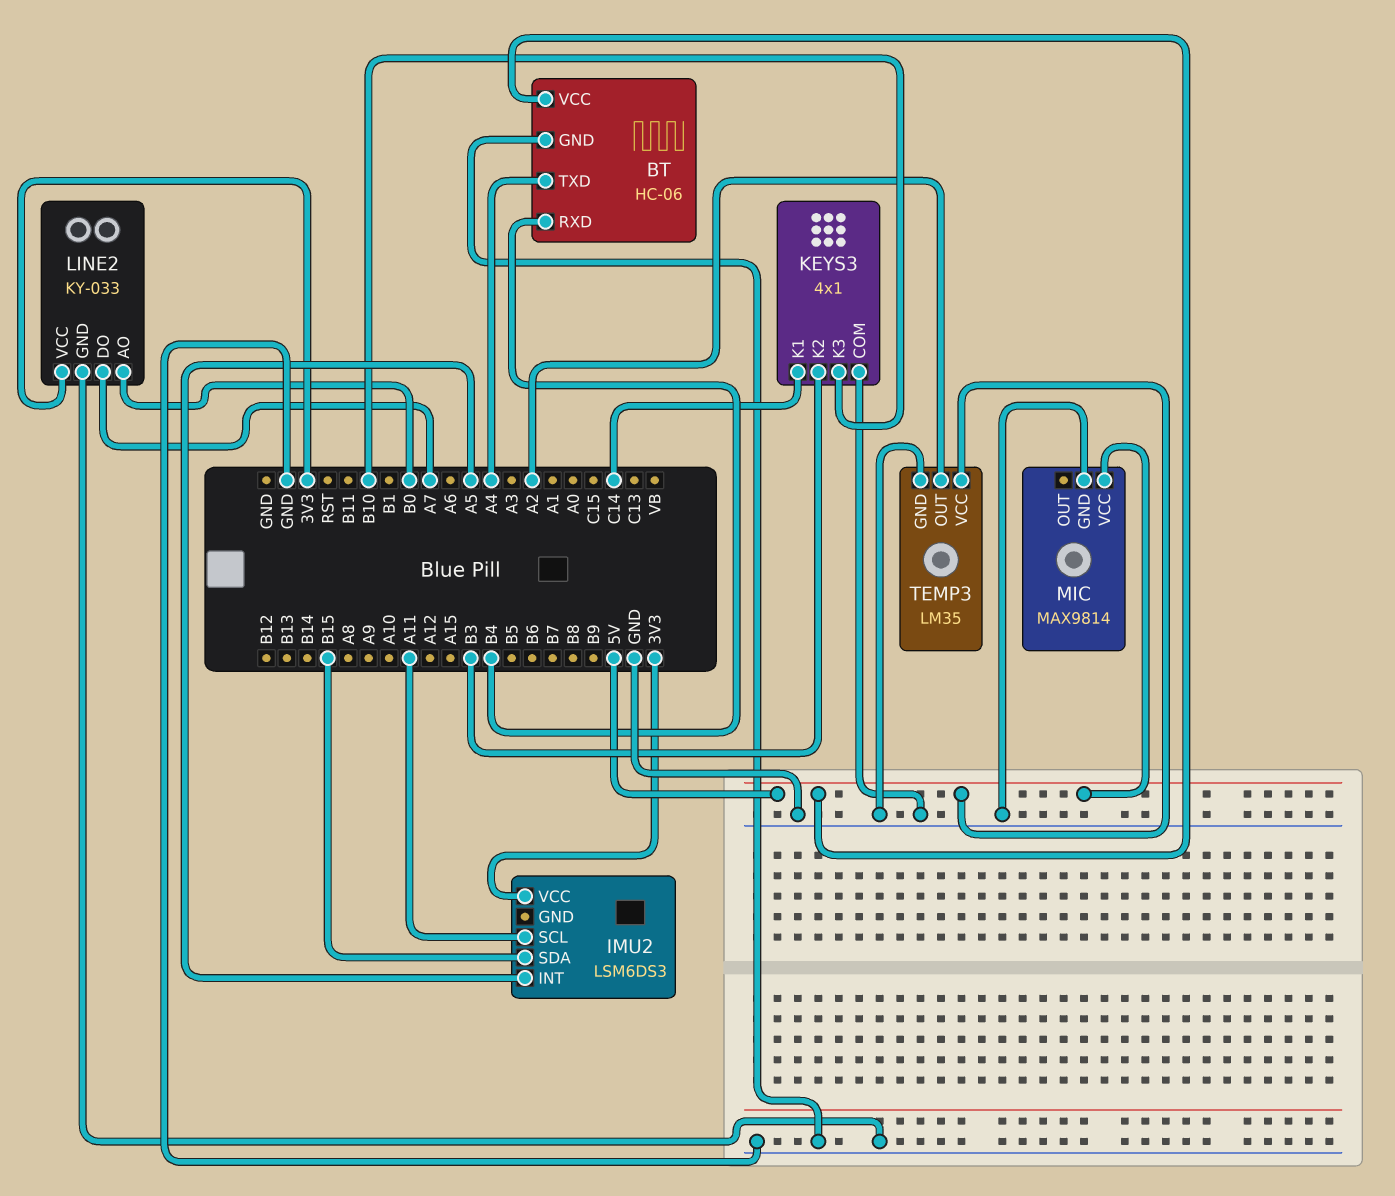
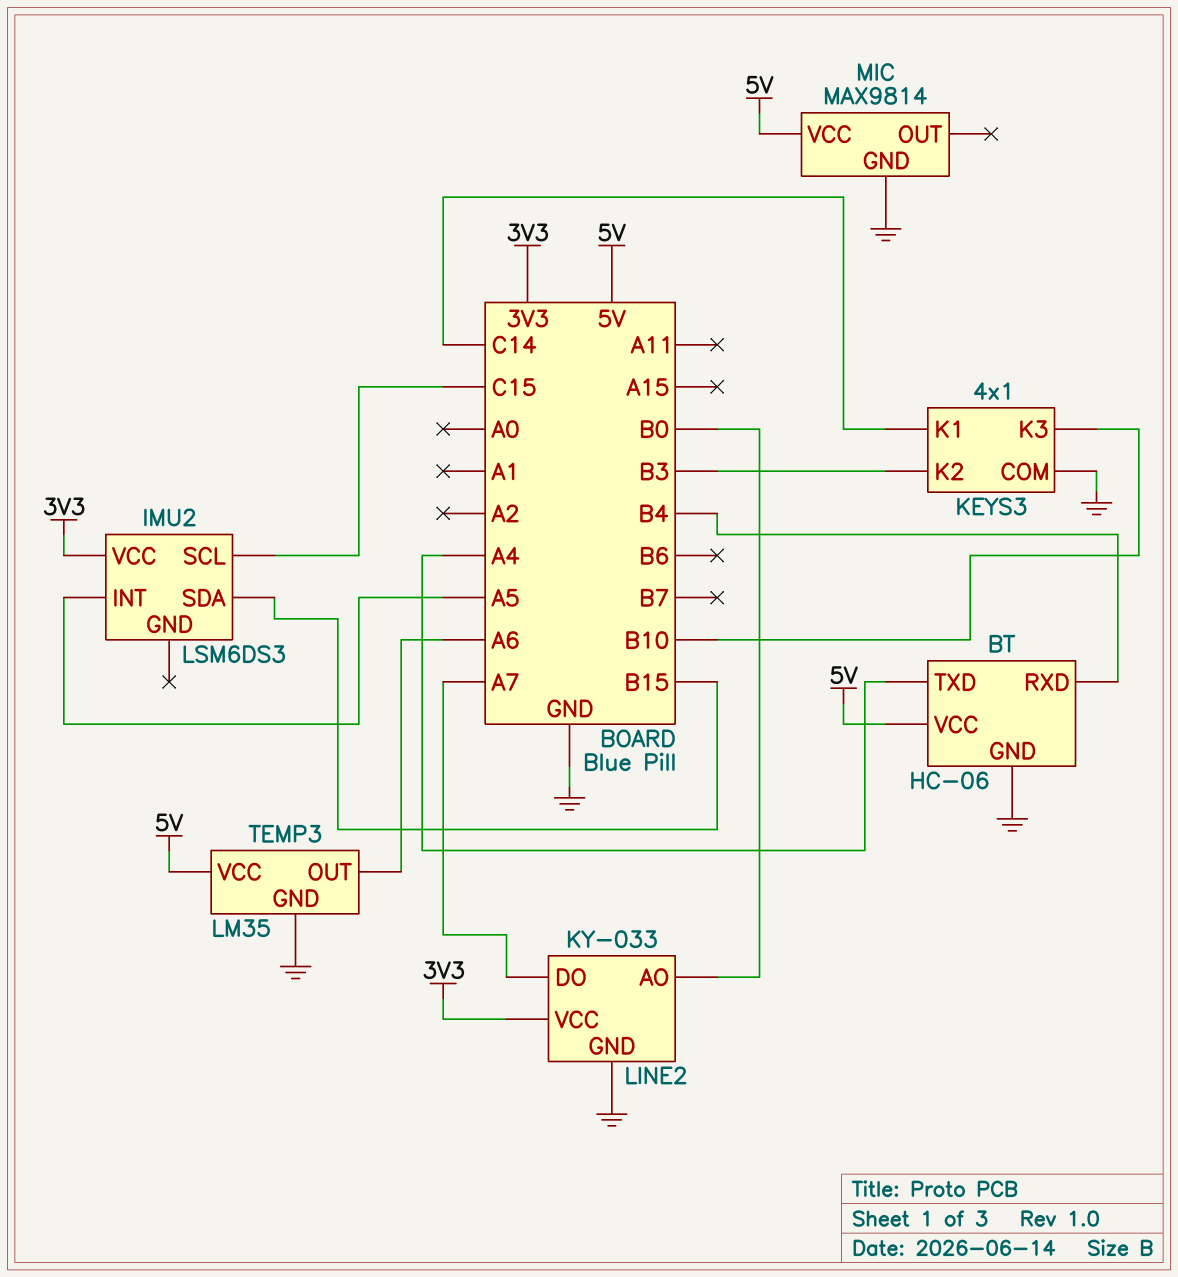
IMU2 pin SCL: A11 -> C15
TEMP3 pin OUT: A2 -> A6

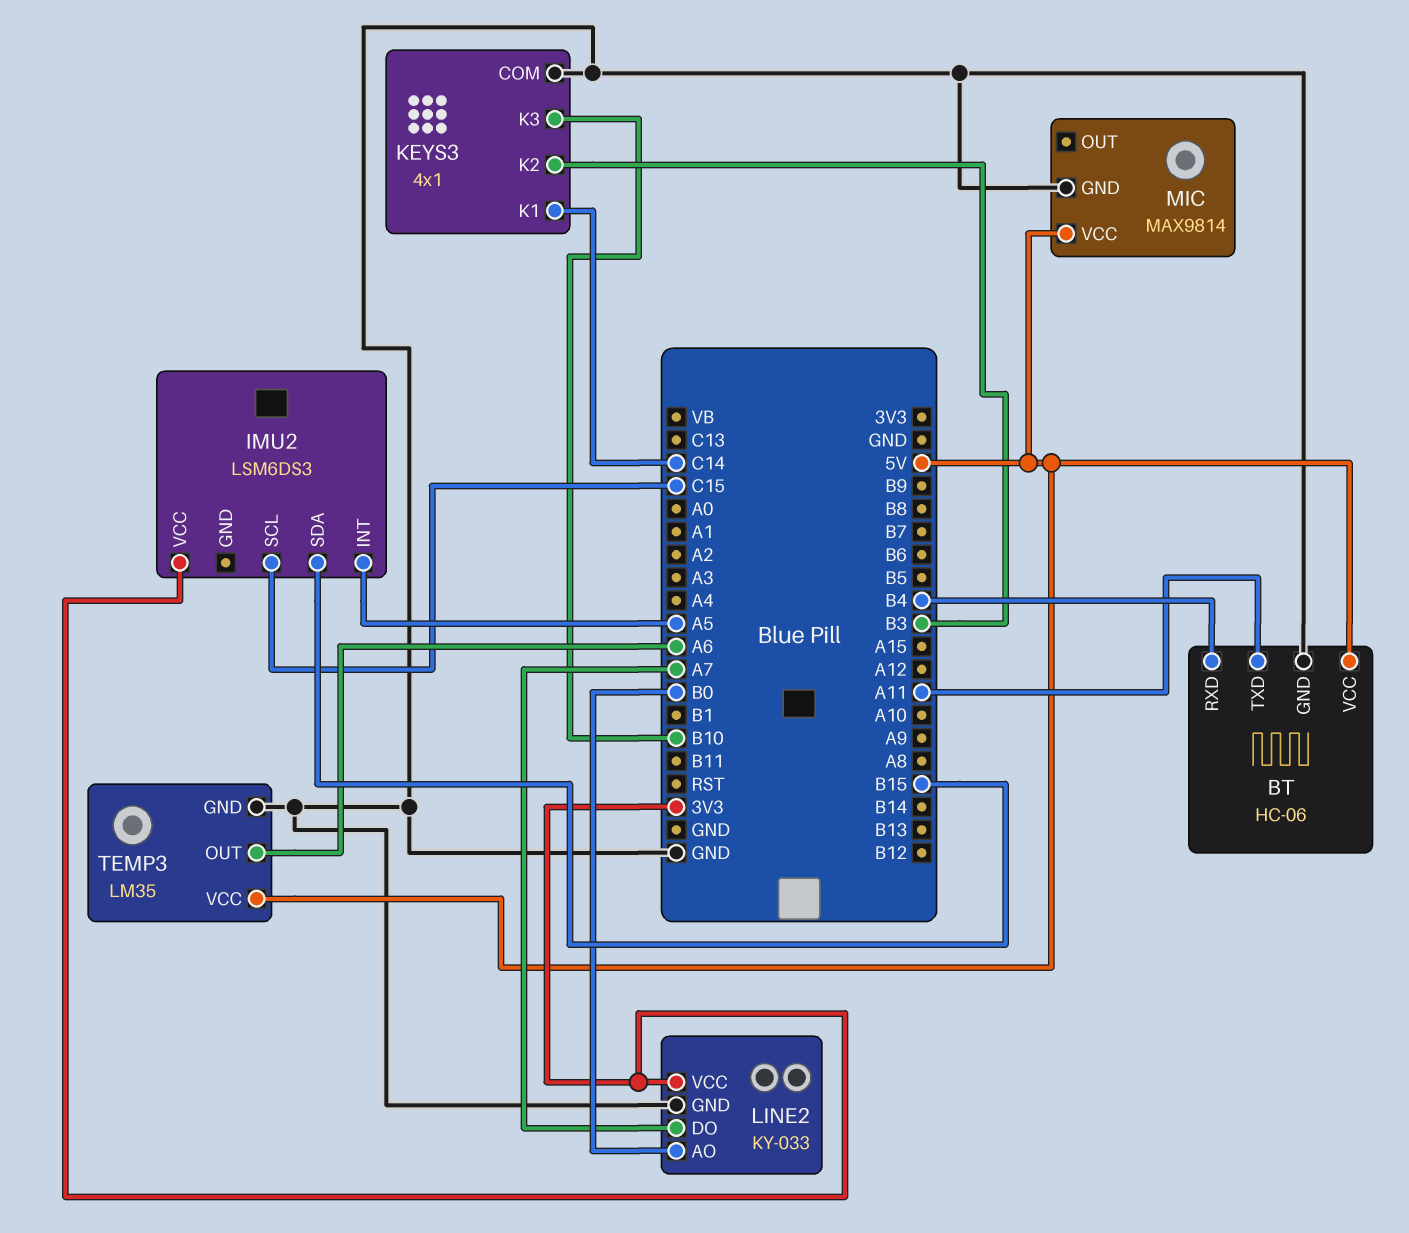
BT pin TXD: A4 -> A11

